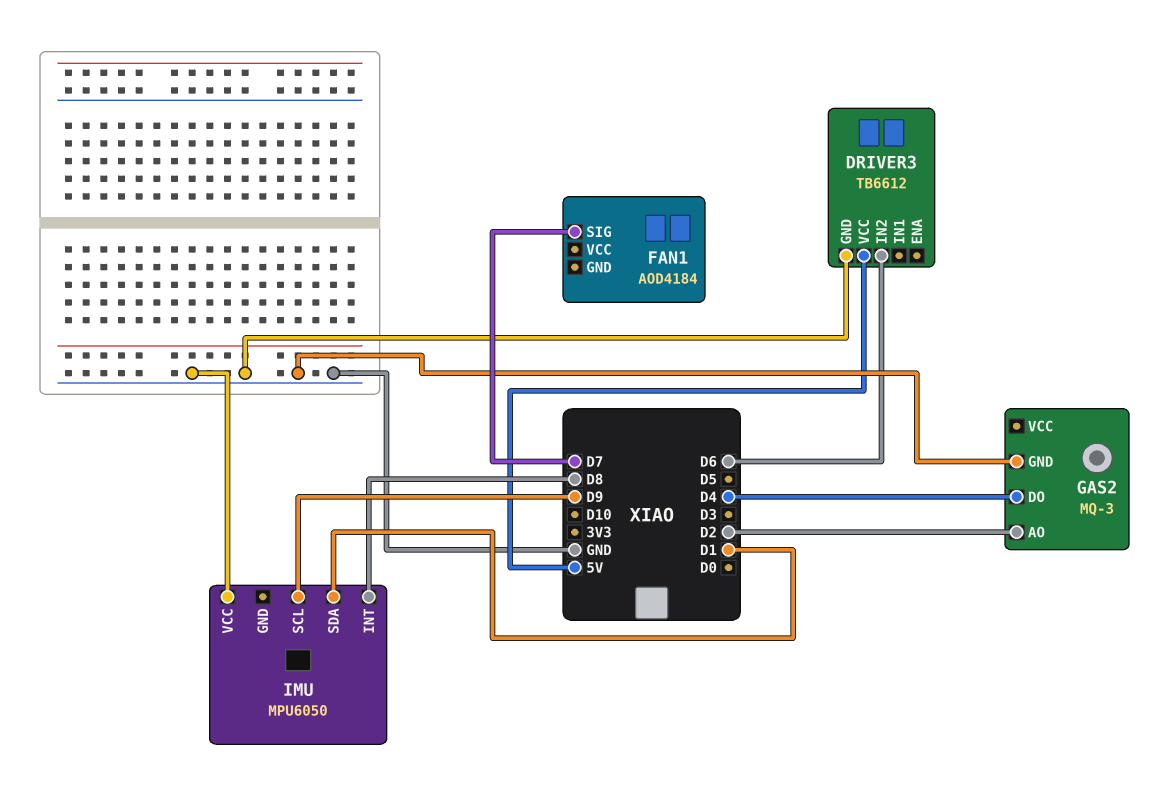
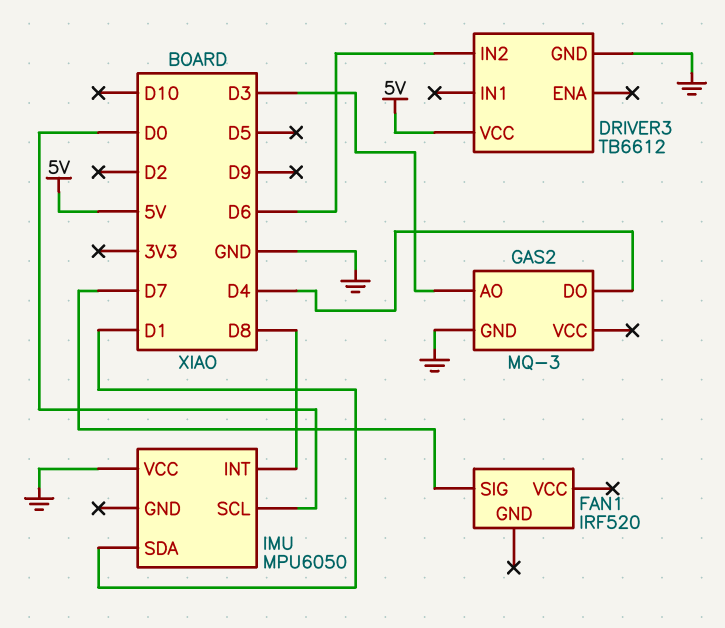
FAN1: AOD4184 -> IRF520
GAS2 pin AO: D2 -> D3
IMU pin SCL: D9 -> D0

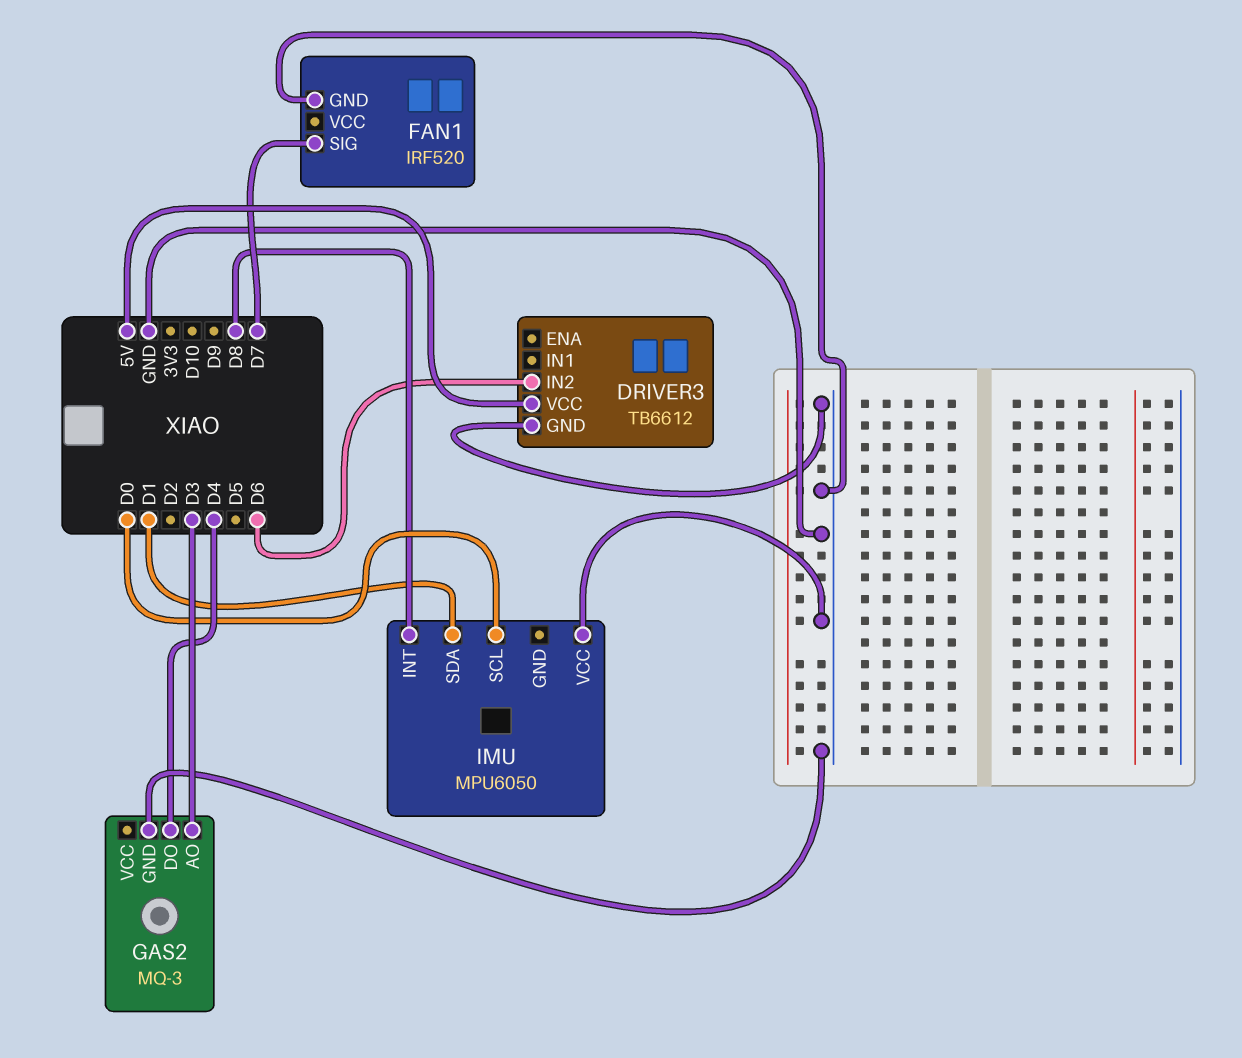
FAN1 pin GND: none -> GND

